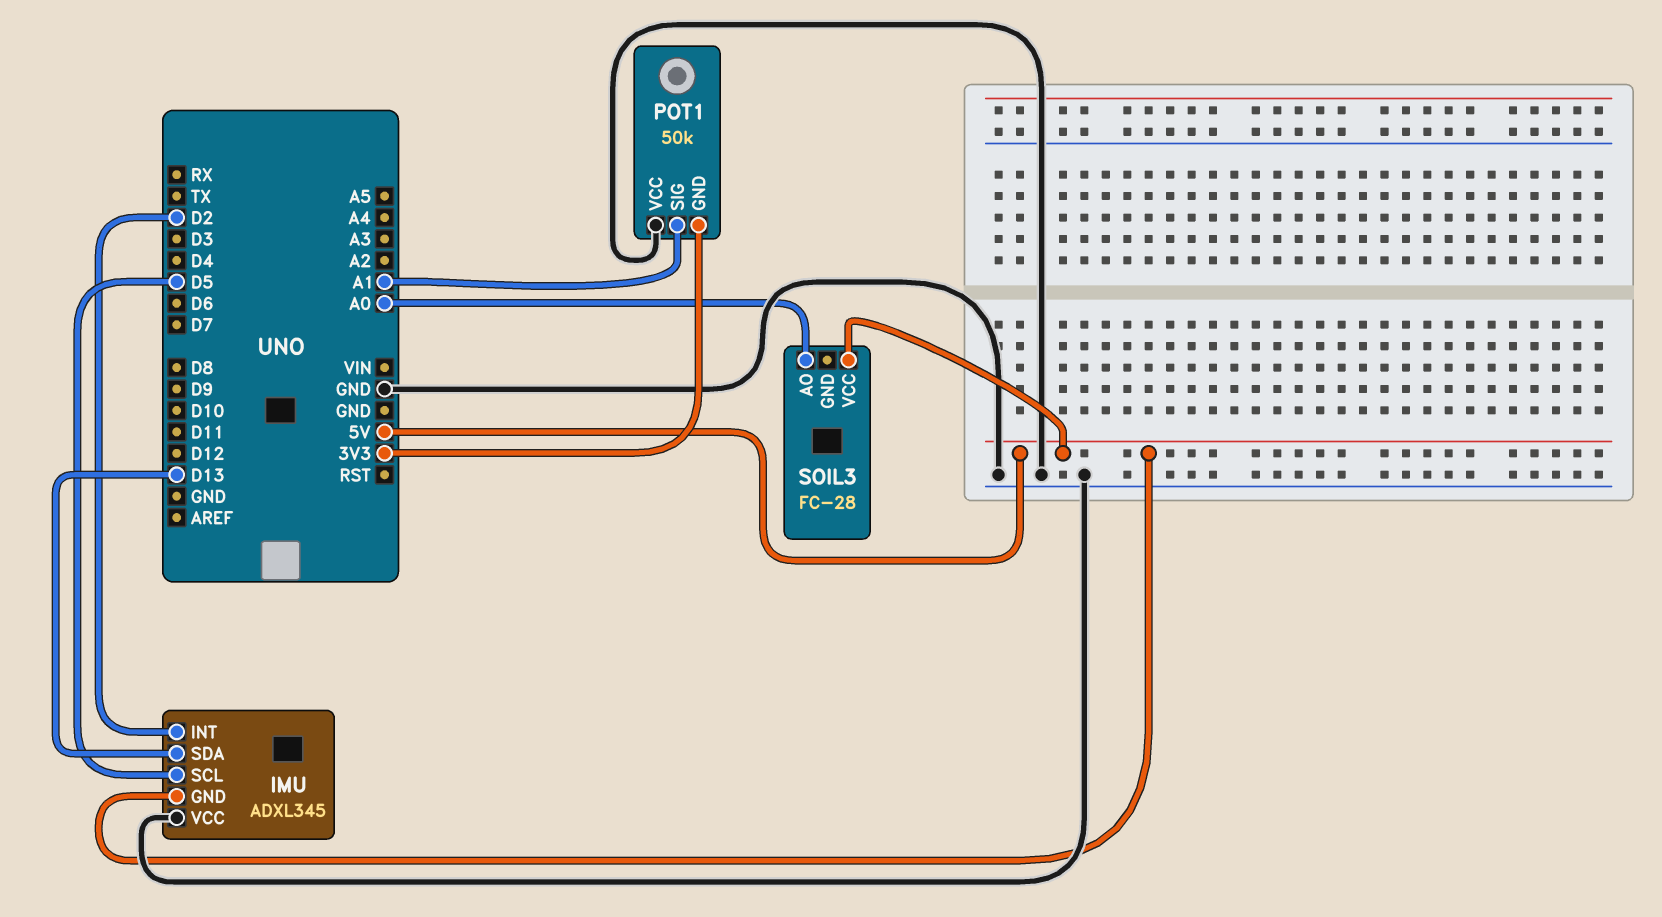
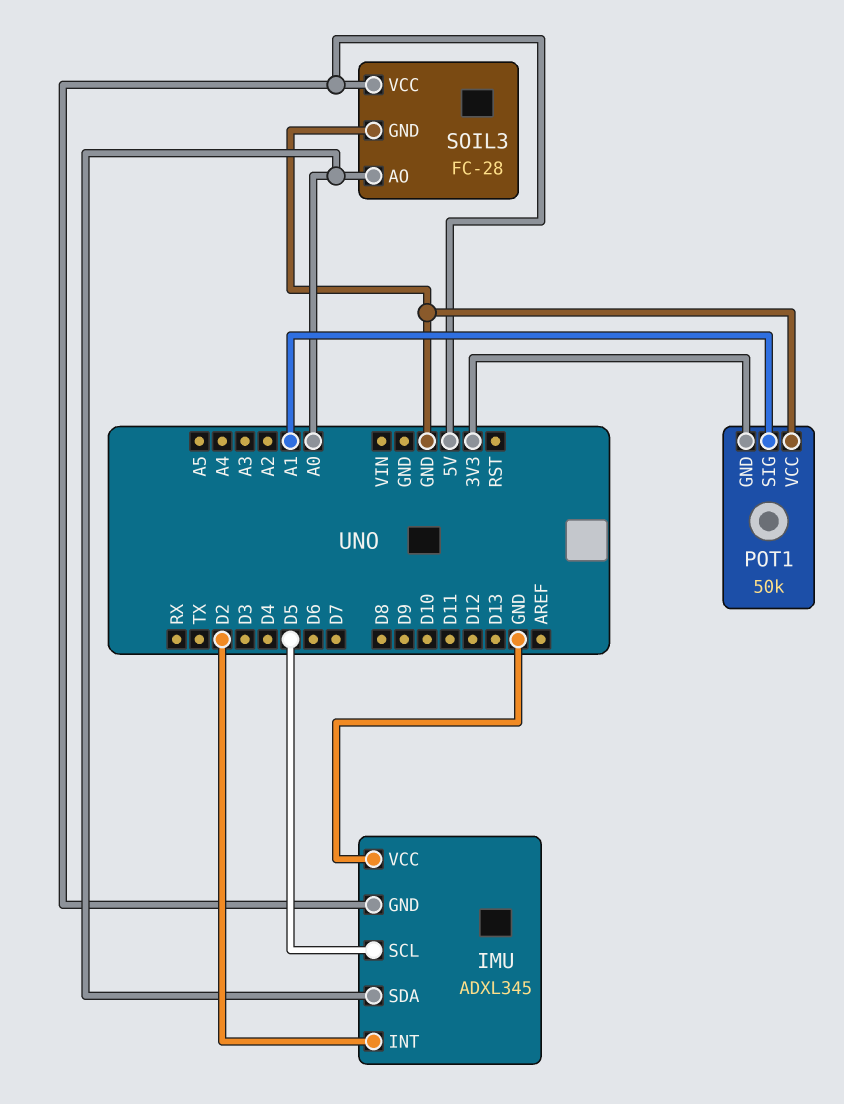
IMU pin SDA: D13 -> A0
SOIL3 pin GND: none -> GND

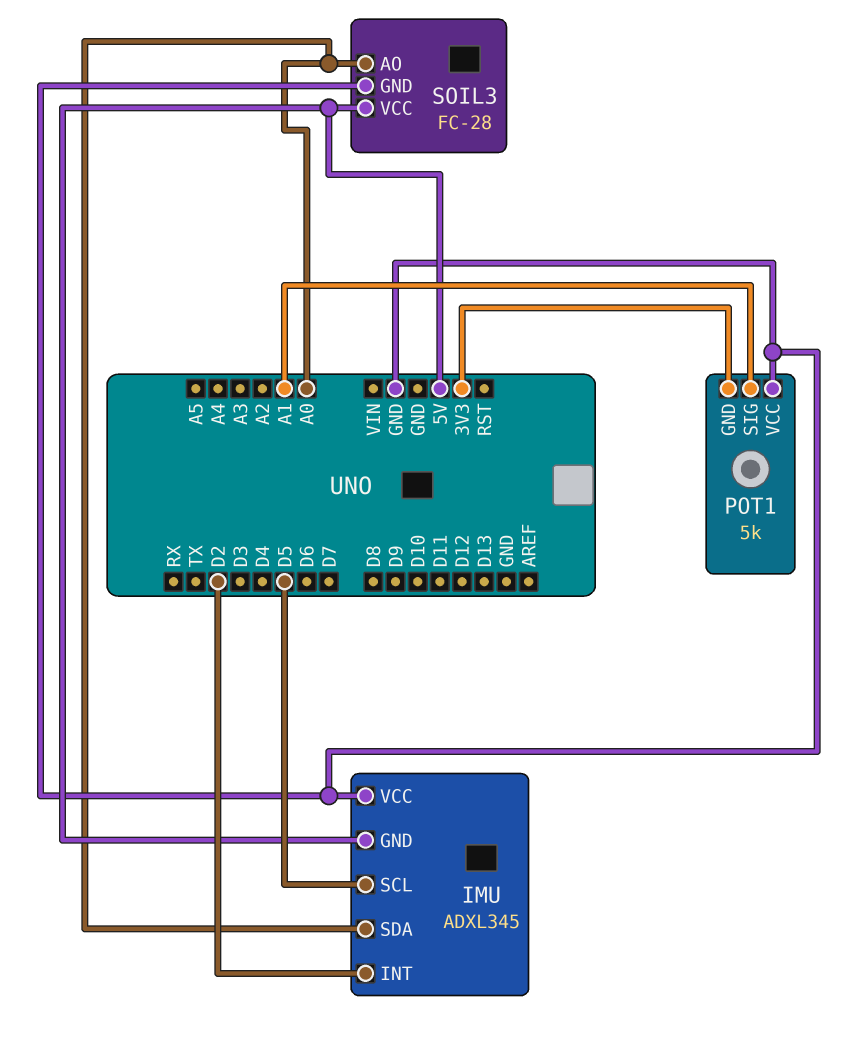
POT1: 50k -> 5k

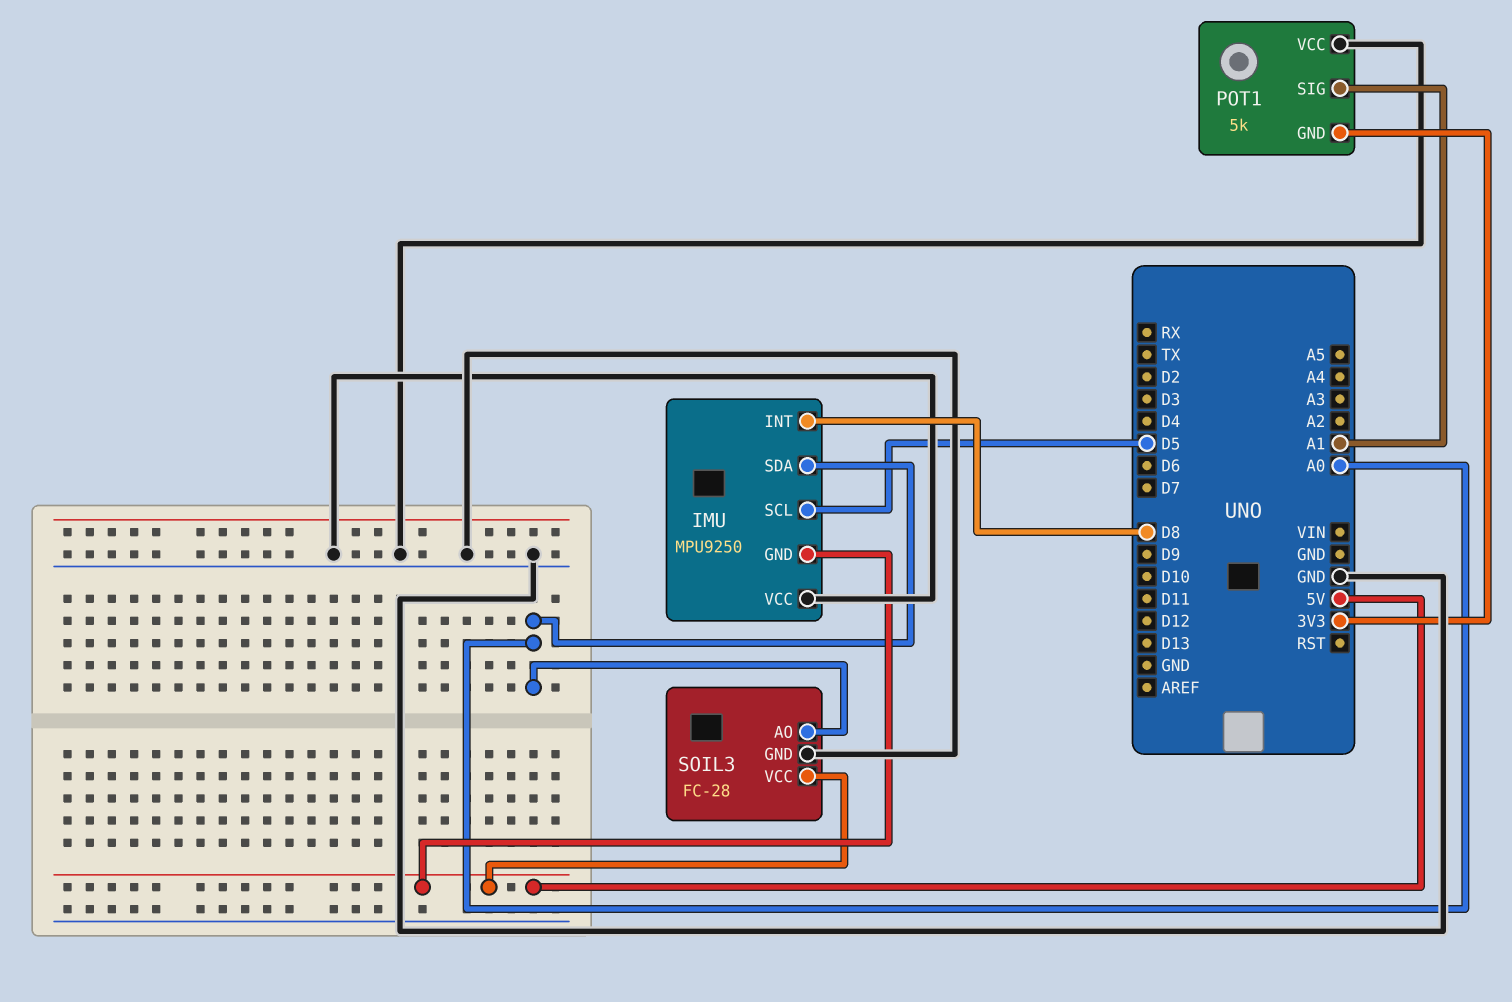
IMU: ADXL345 -> MPU9250
IMU pin INT: D2 -> D8

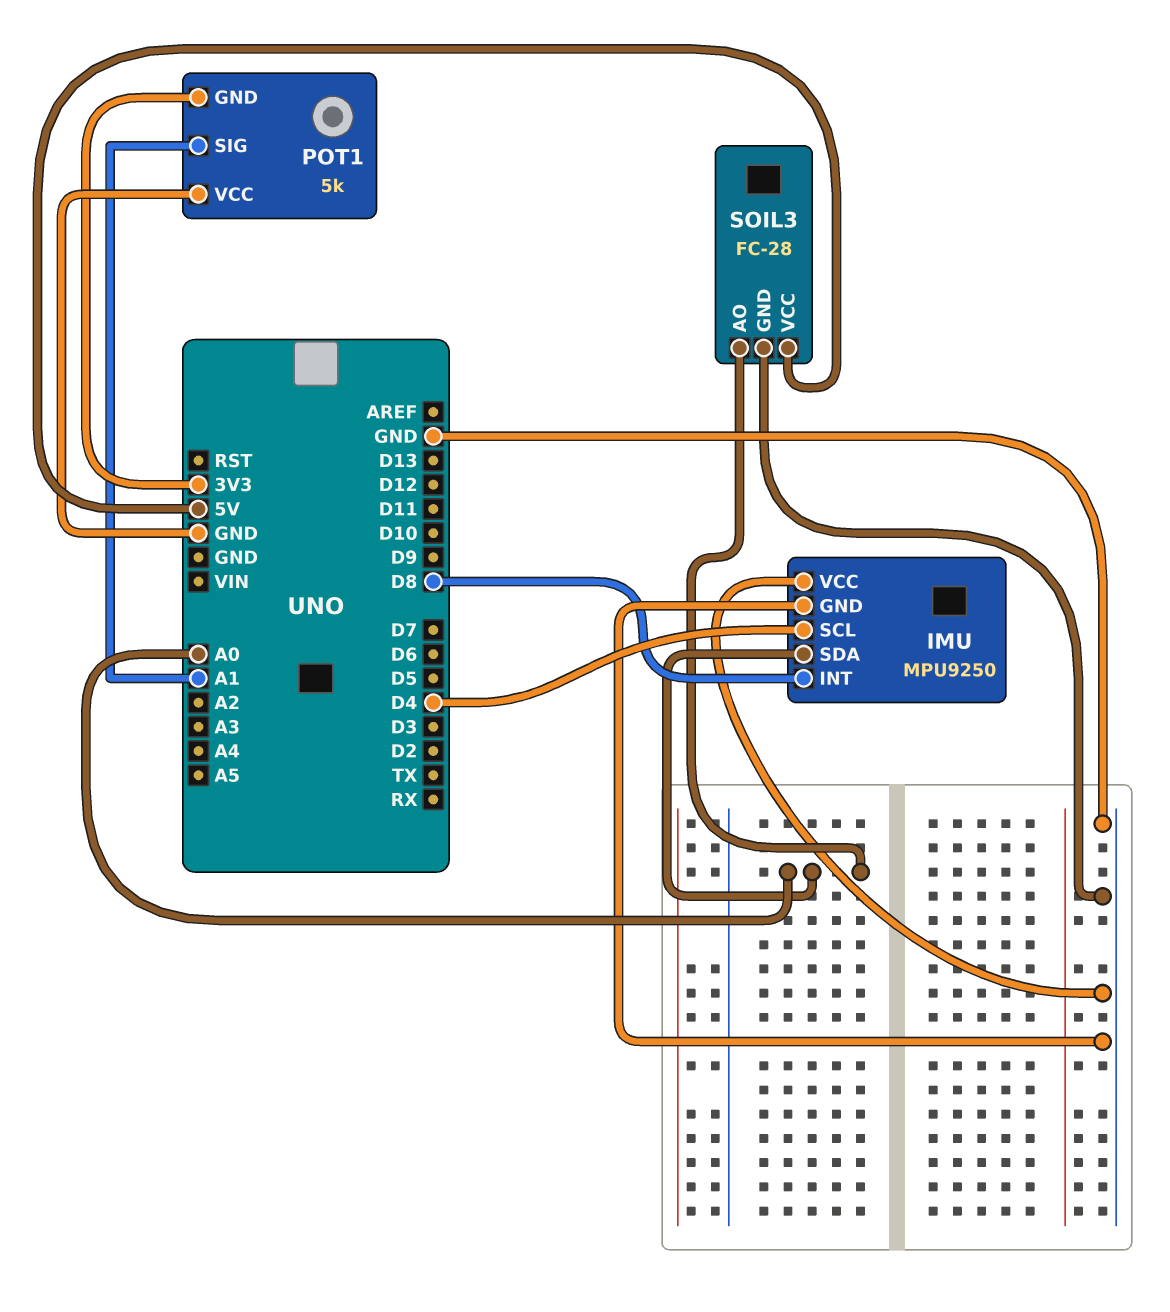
IMU pin GND: 5V -> GND
IMU pin SCL: D5 -> D4

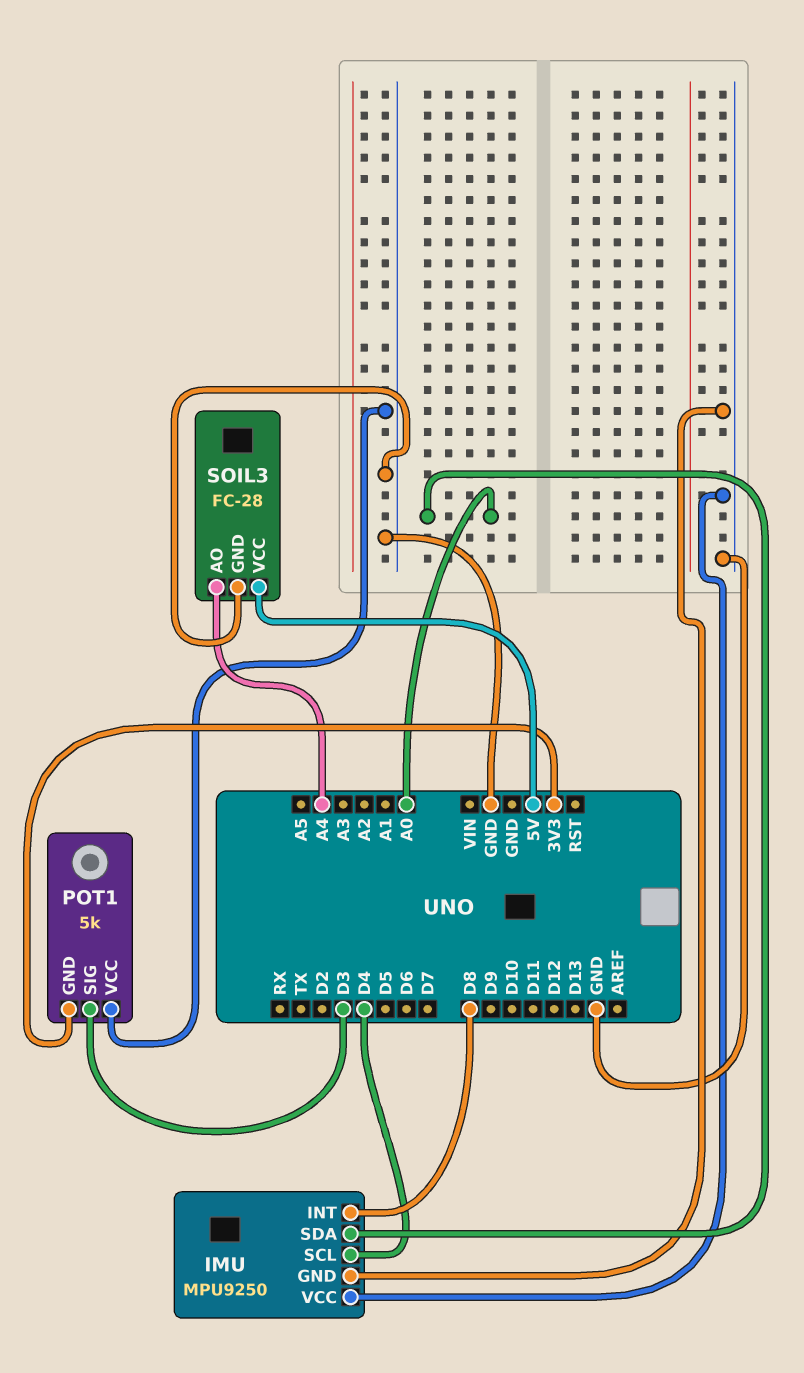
POT1 pin SIG: A1 -> D3
SOIL3 pin AO: A0 -> A4

